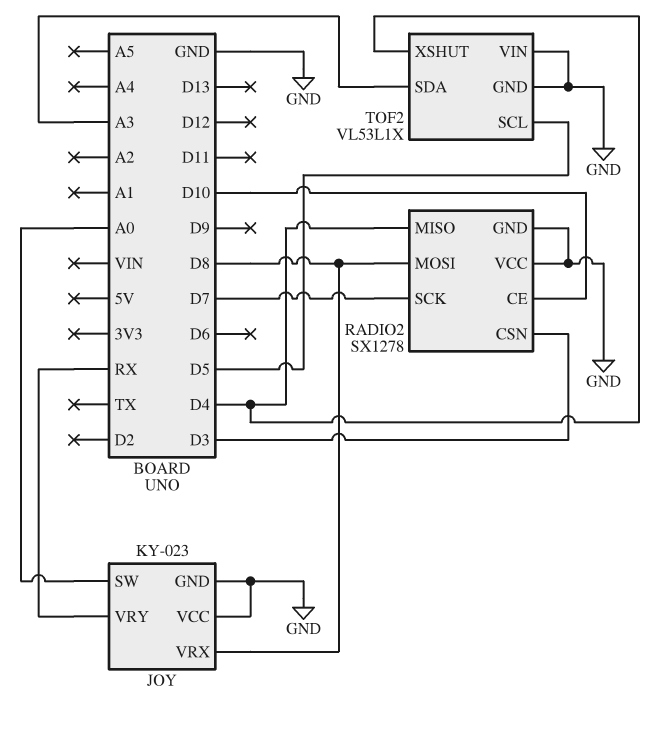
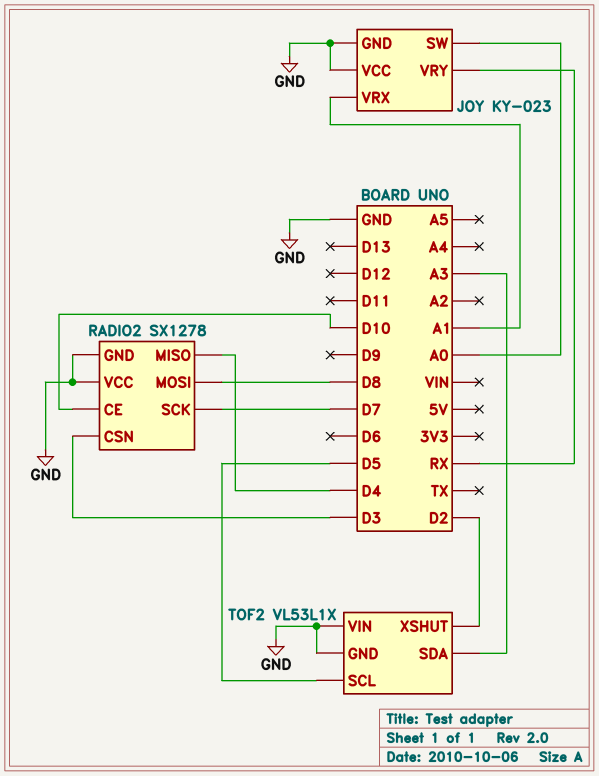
JOY pin VRX: D8 -> A1
TOF2 pin XSHUT: D4 -> D2

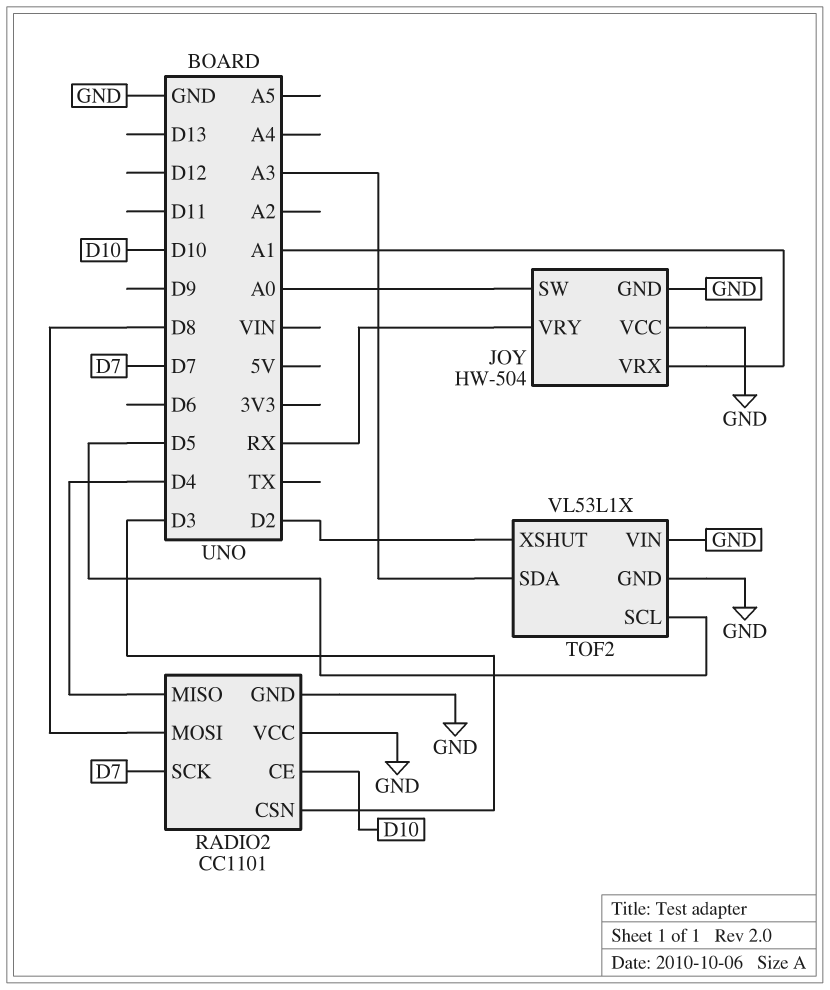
JOY: KY-023 -> HW-504
RADIO2: SX1278 -> CC1101

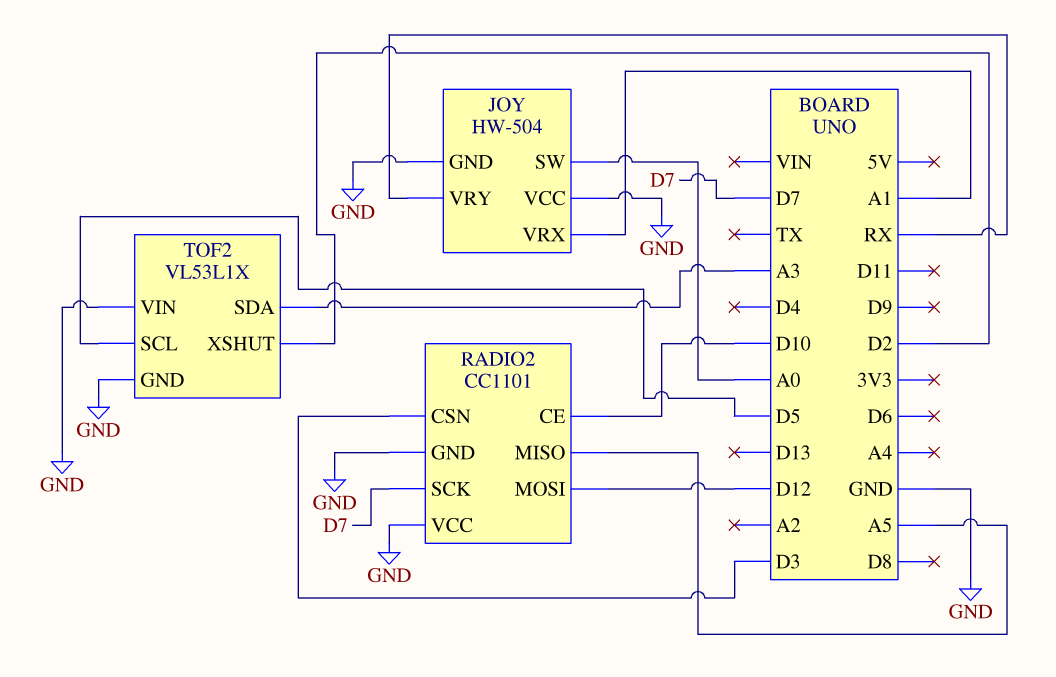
RADIO2 pin MISO: D4 -> A5
RADIO2 pin MOSI: D8 -> D12

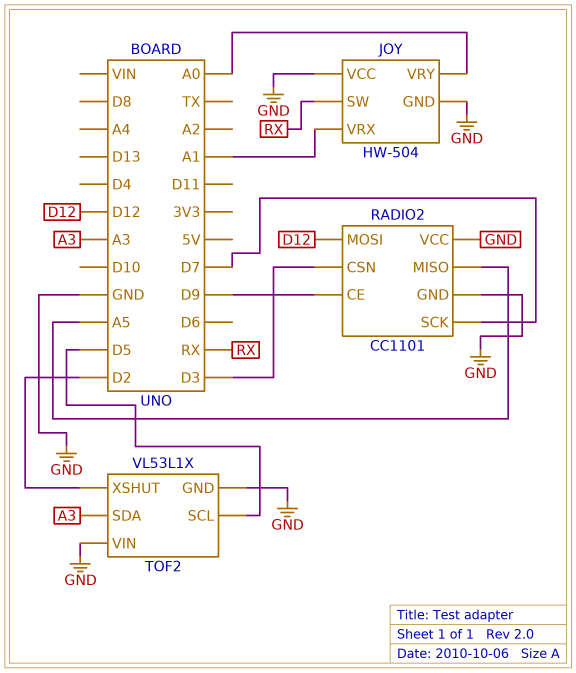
JOY pin SW: A0 -> RX
JOY pin VRY: RX -> A0
RADIO2 pin CE: D10 -> D9

